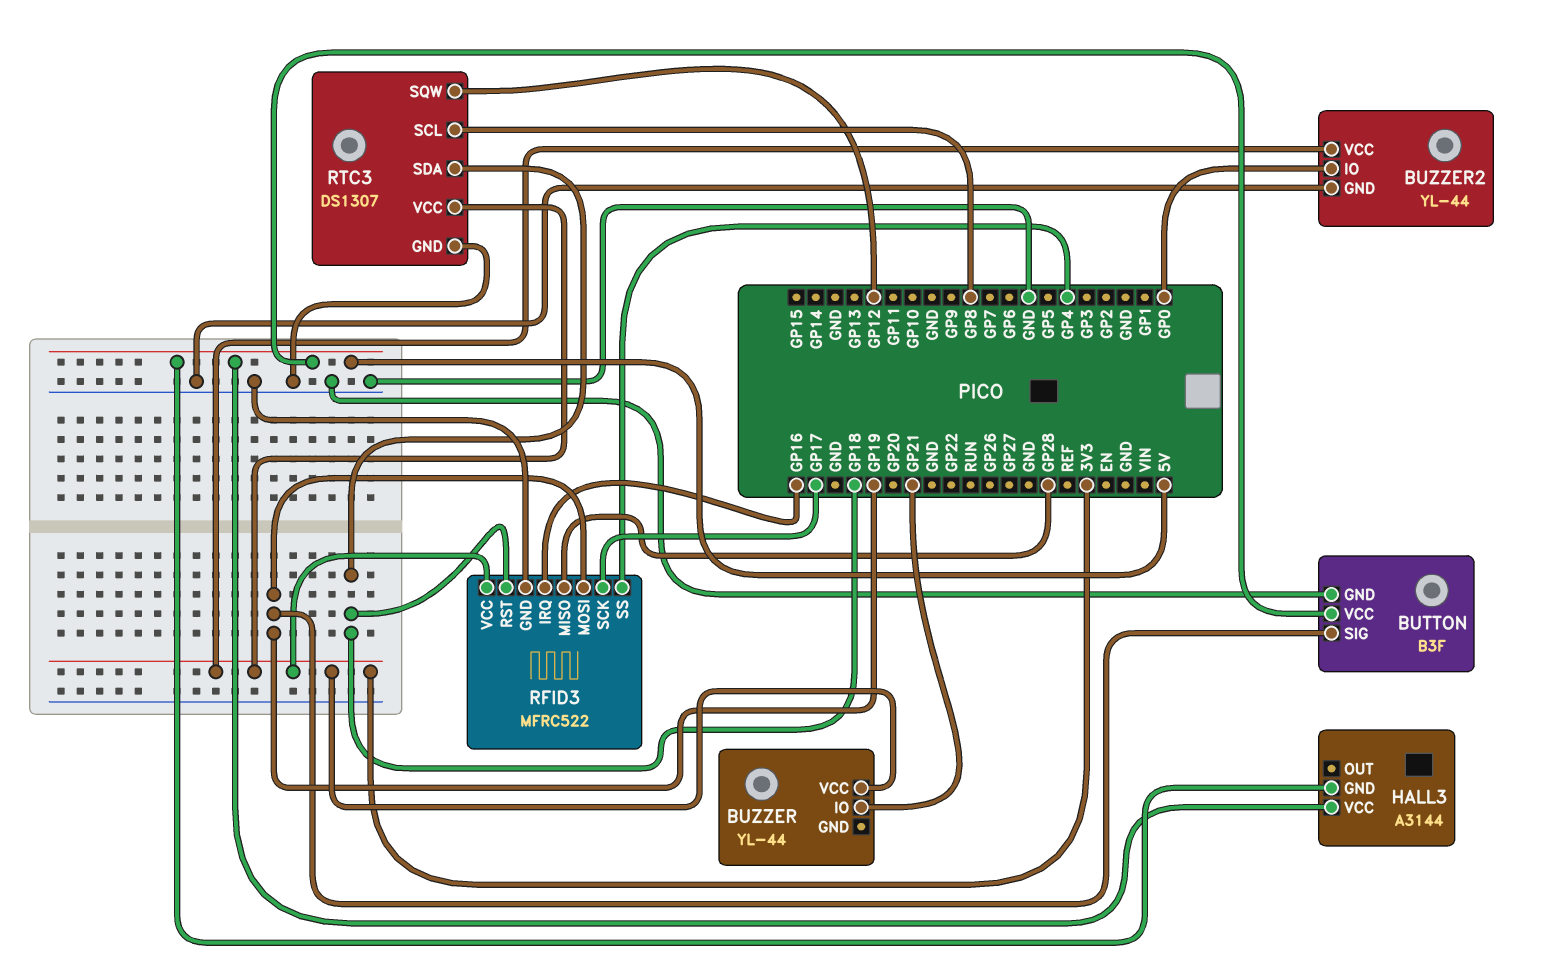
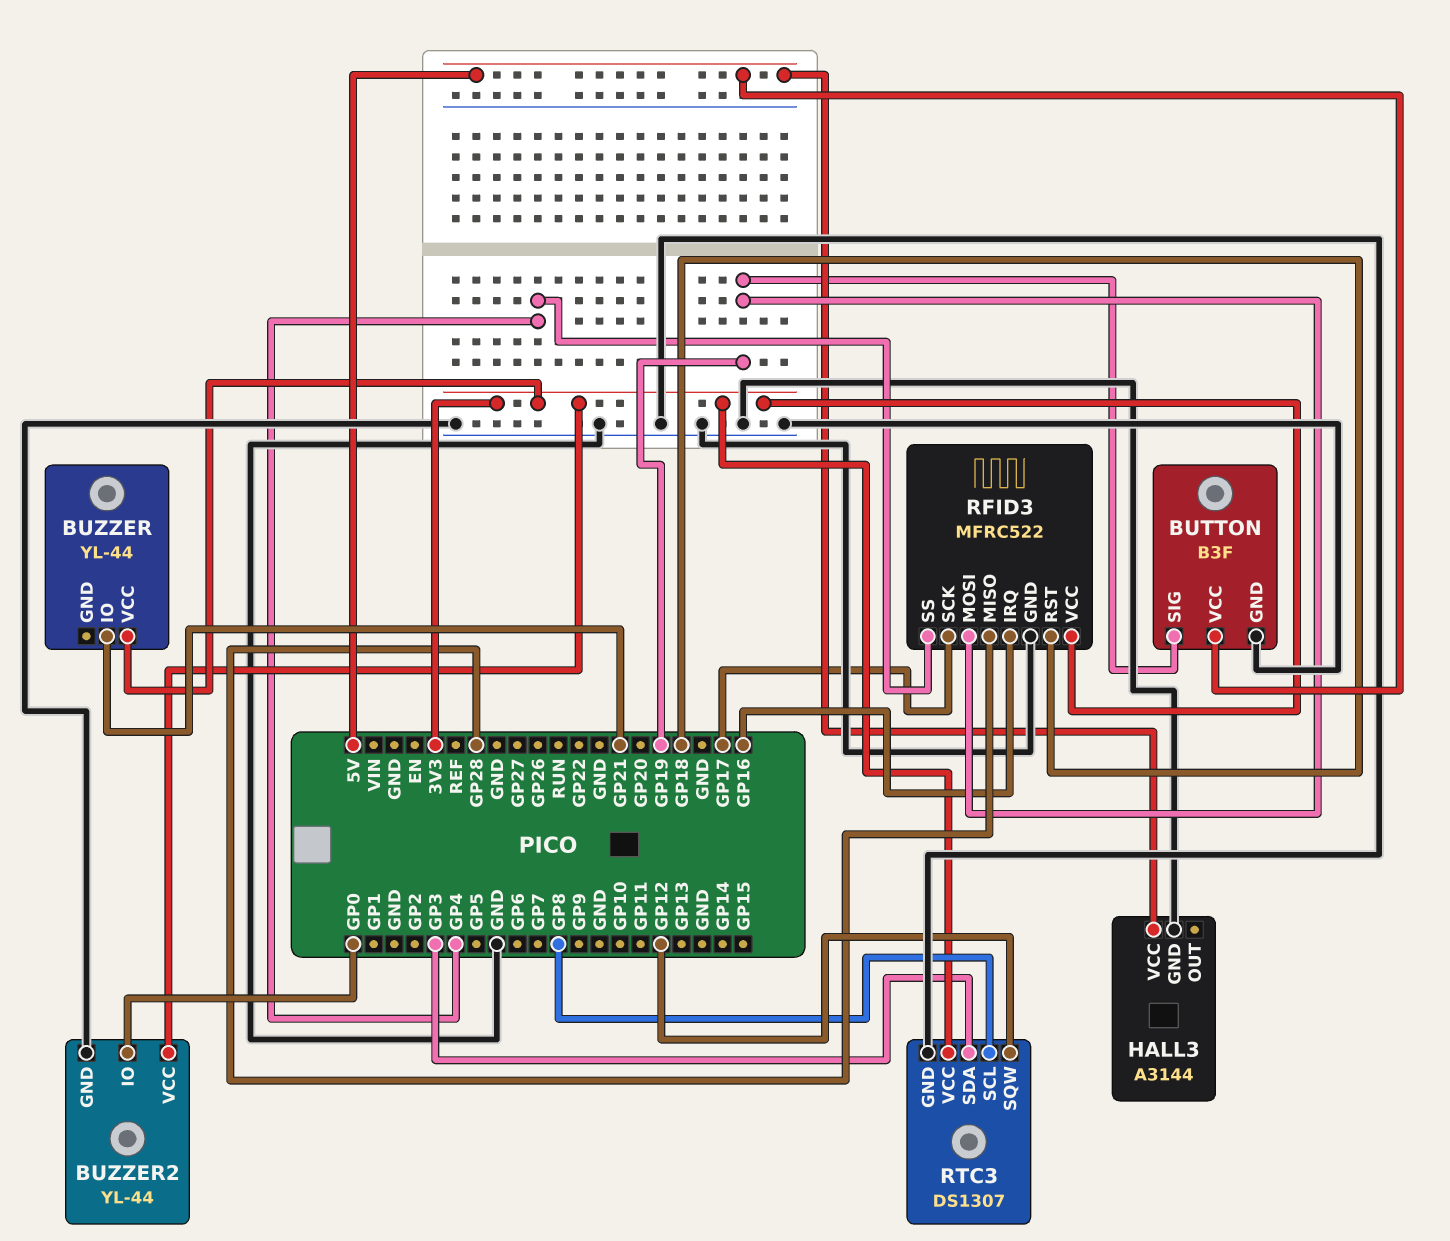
HALL3 pin GND: 5V -> GND
RTC3 pin SDA: GP18 -> GP3

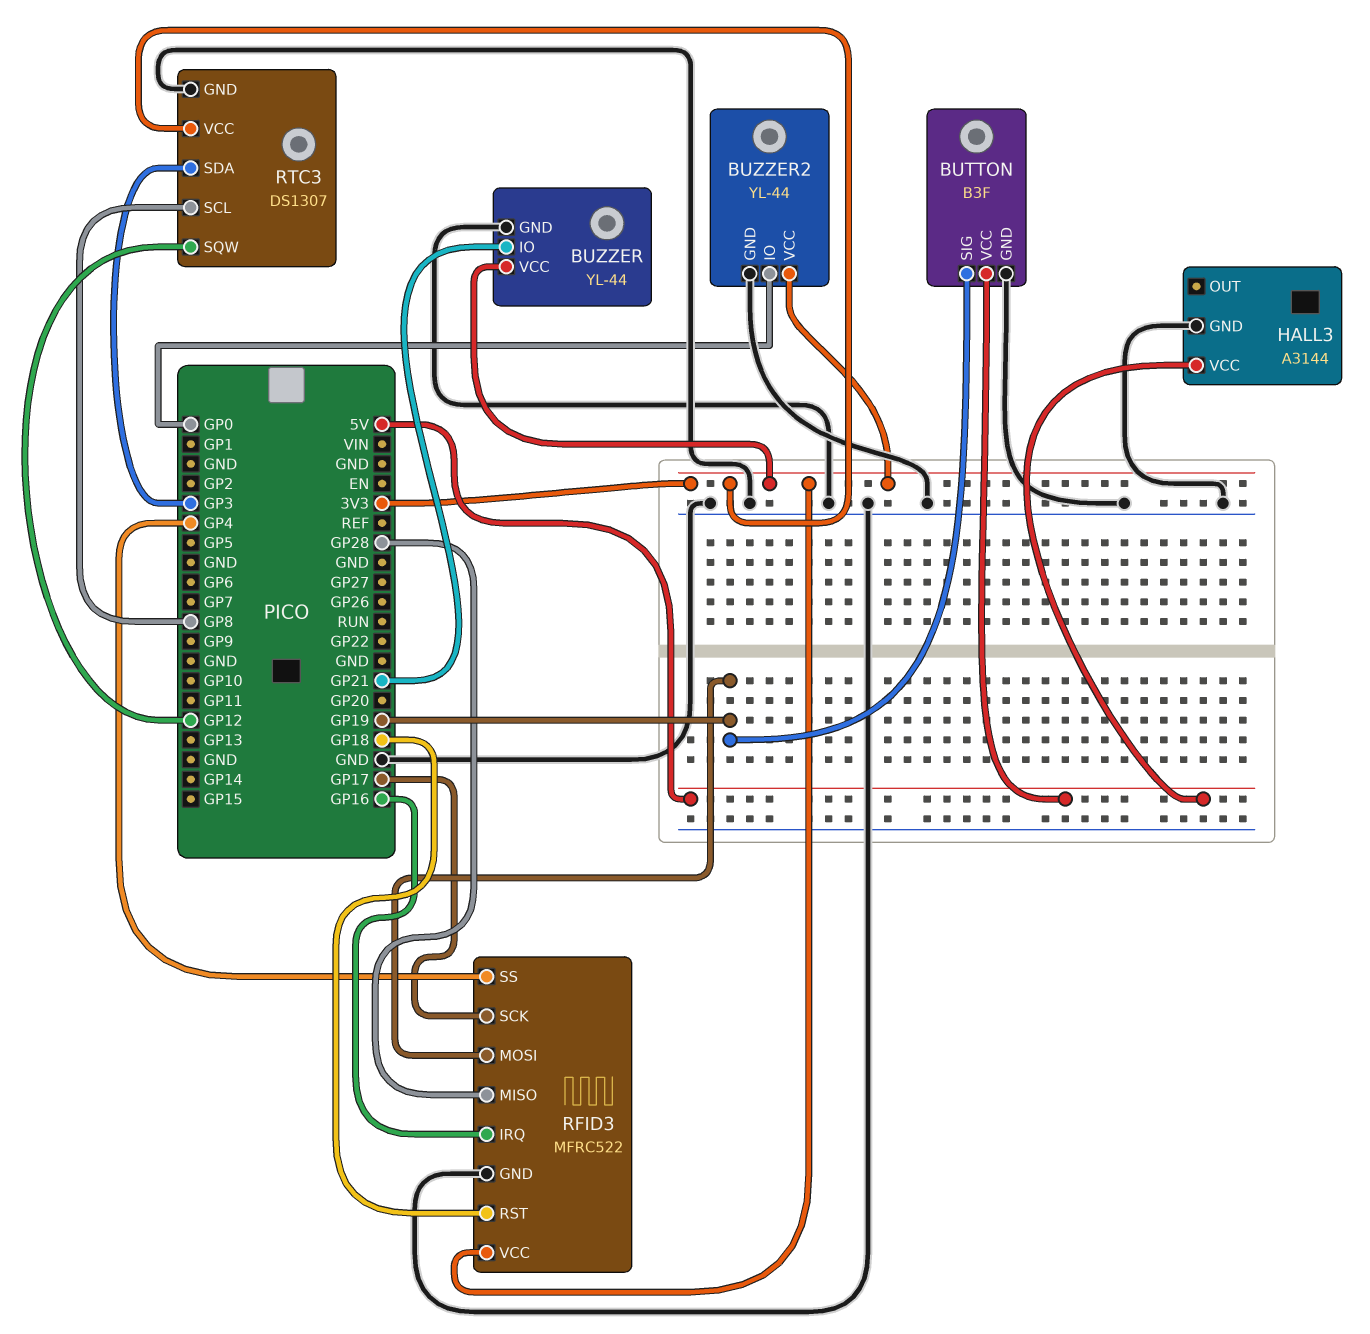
BUZZER pin GND: none -> GND

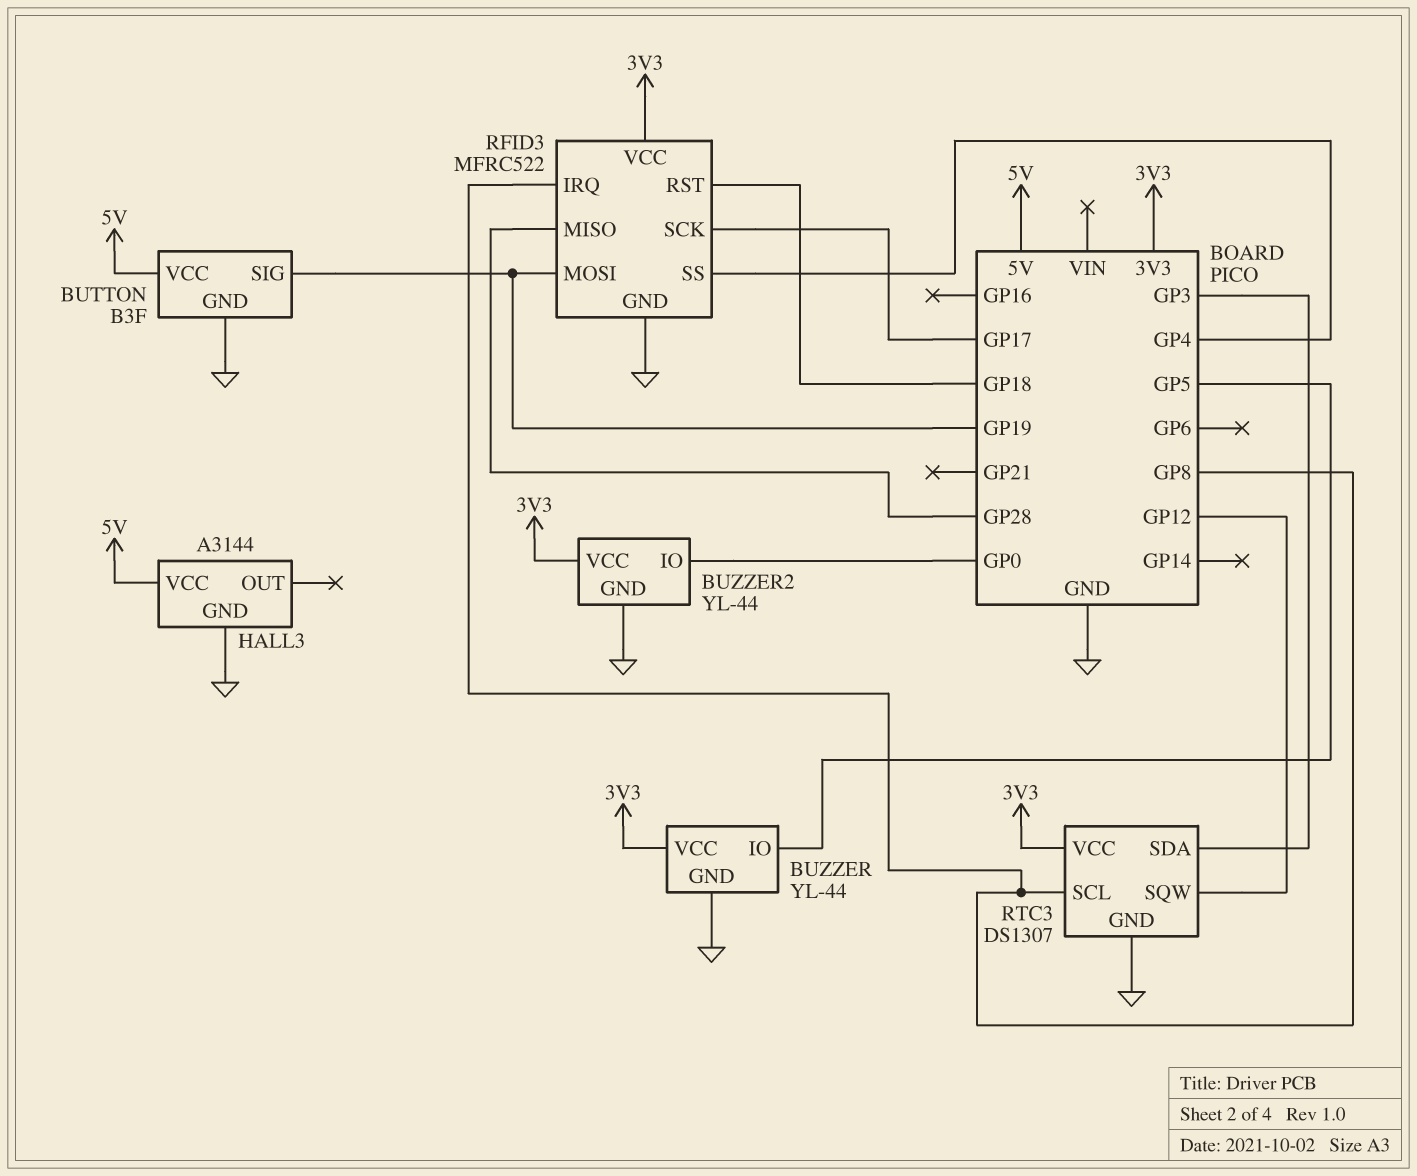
BUZZER pin IO: GP21 -> GP5
RFID3 pin IRQ: GP16 -> GP8

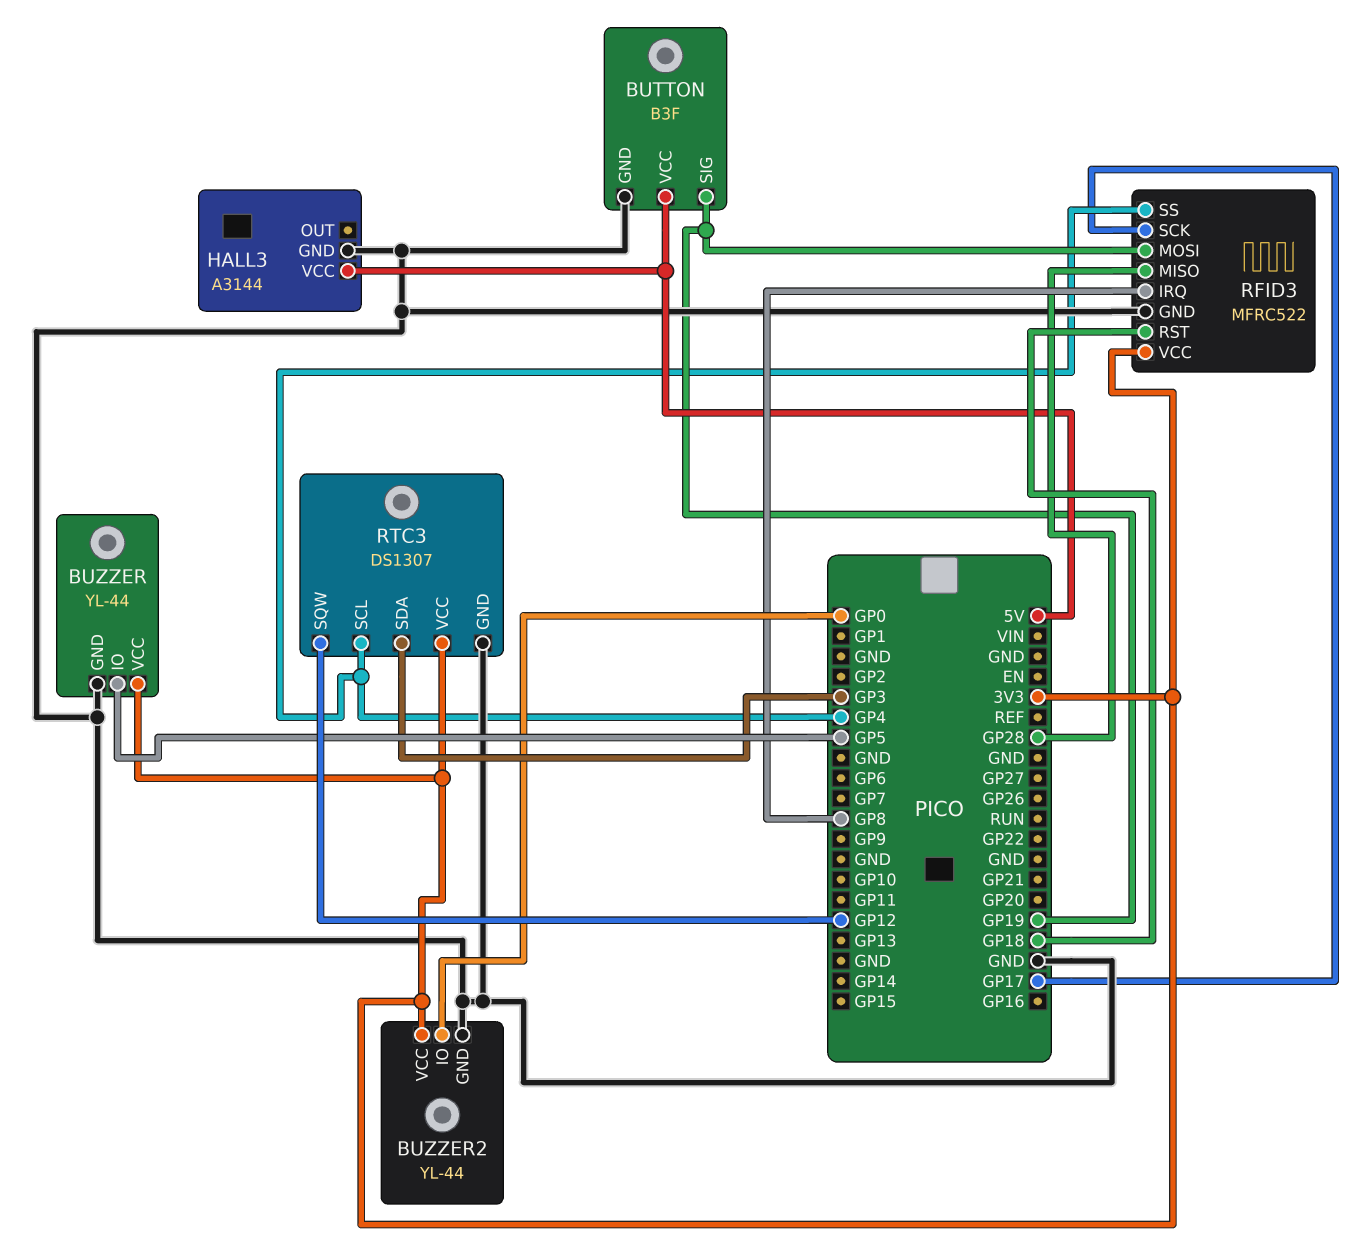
RTC3 pin SCL: GP8 -> GP4

